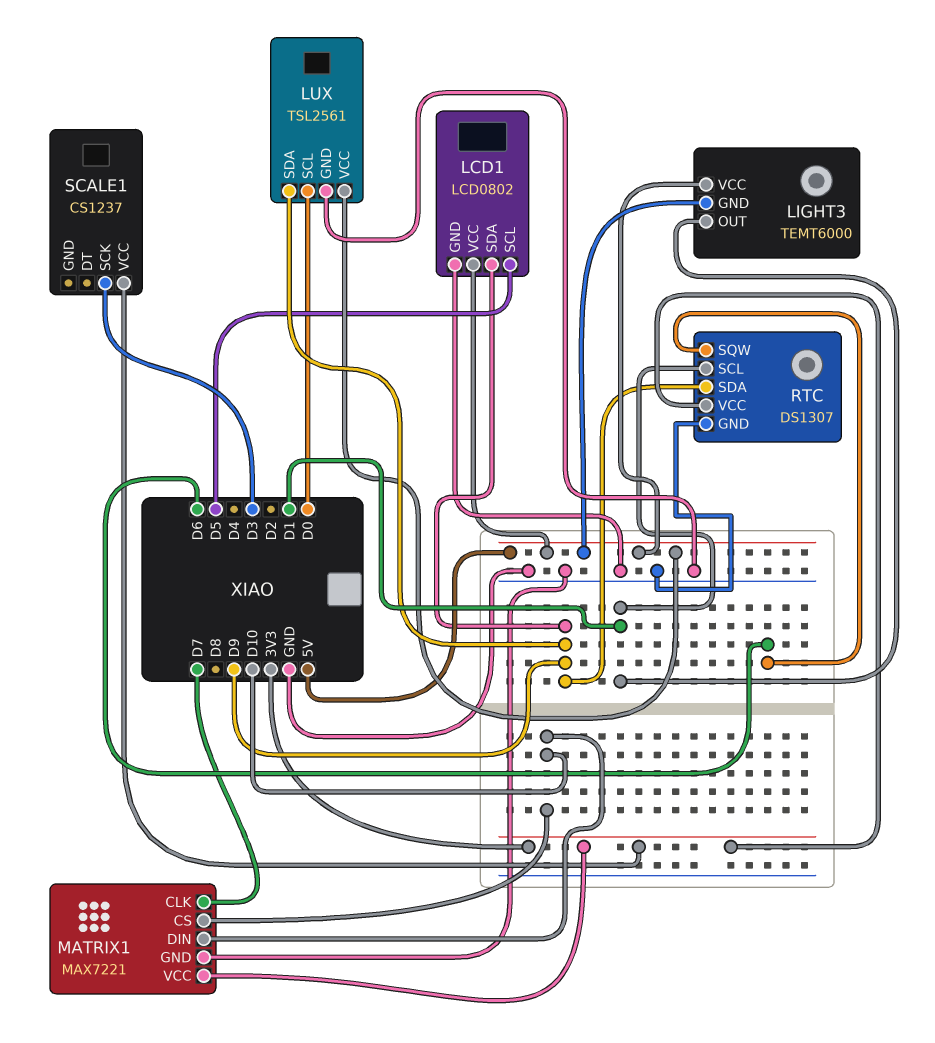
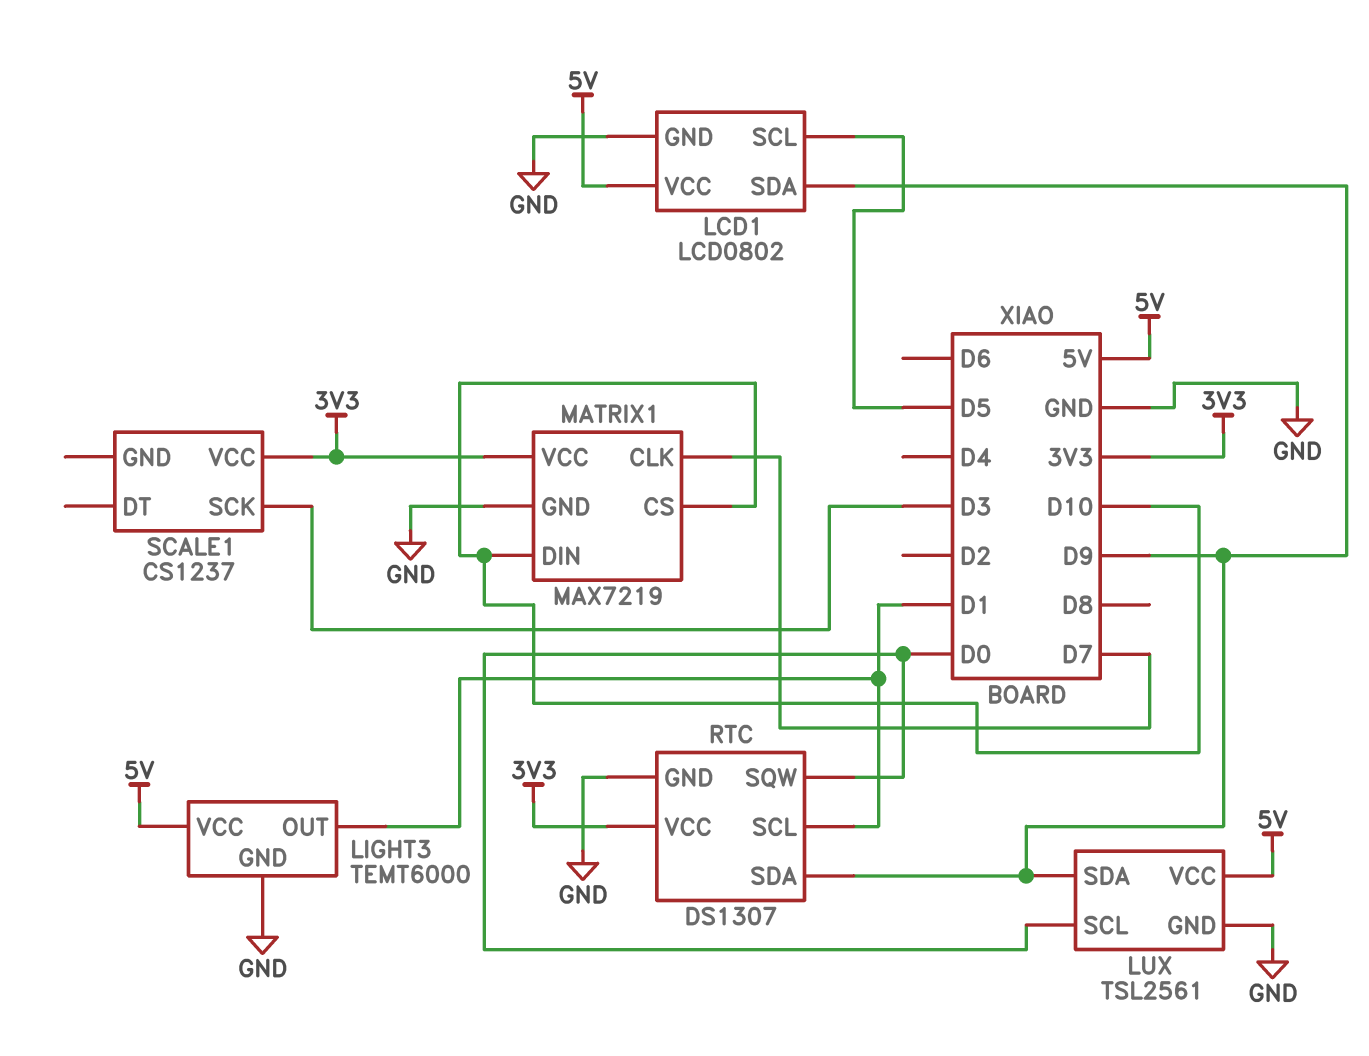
LIGHT3 pin GND: 5V -> GND
MATRIX1: MAX7221 -> MAX7219
RTC pin SQW: D6 -> D0

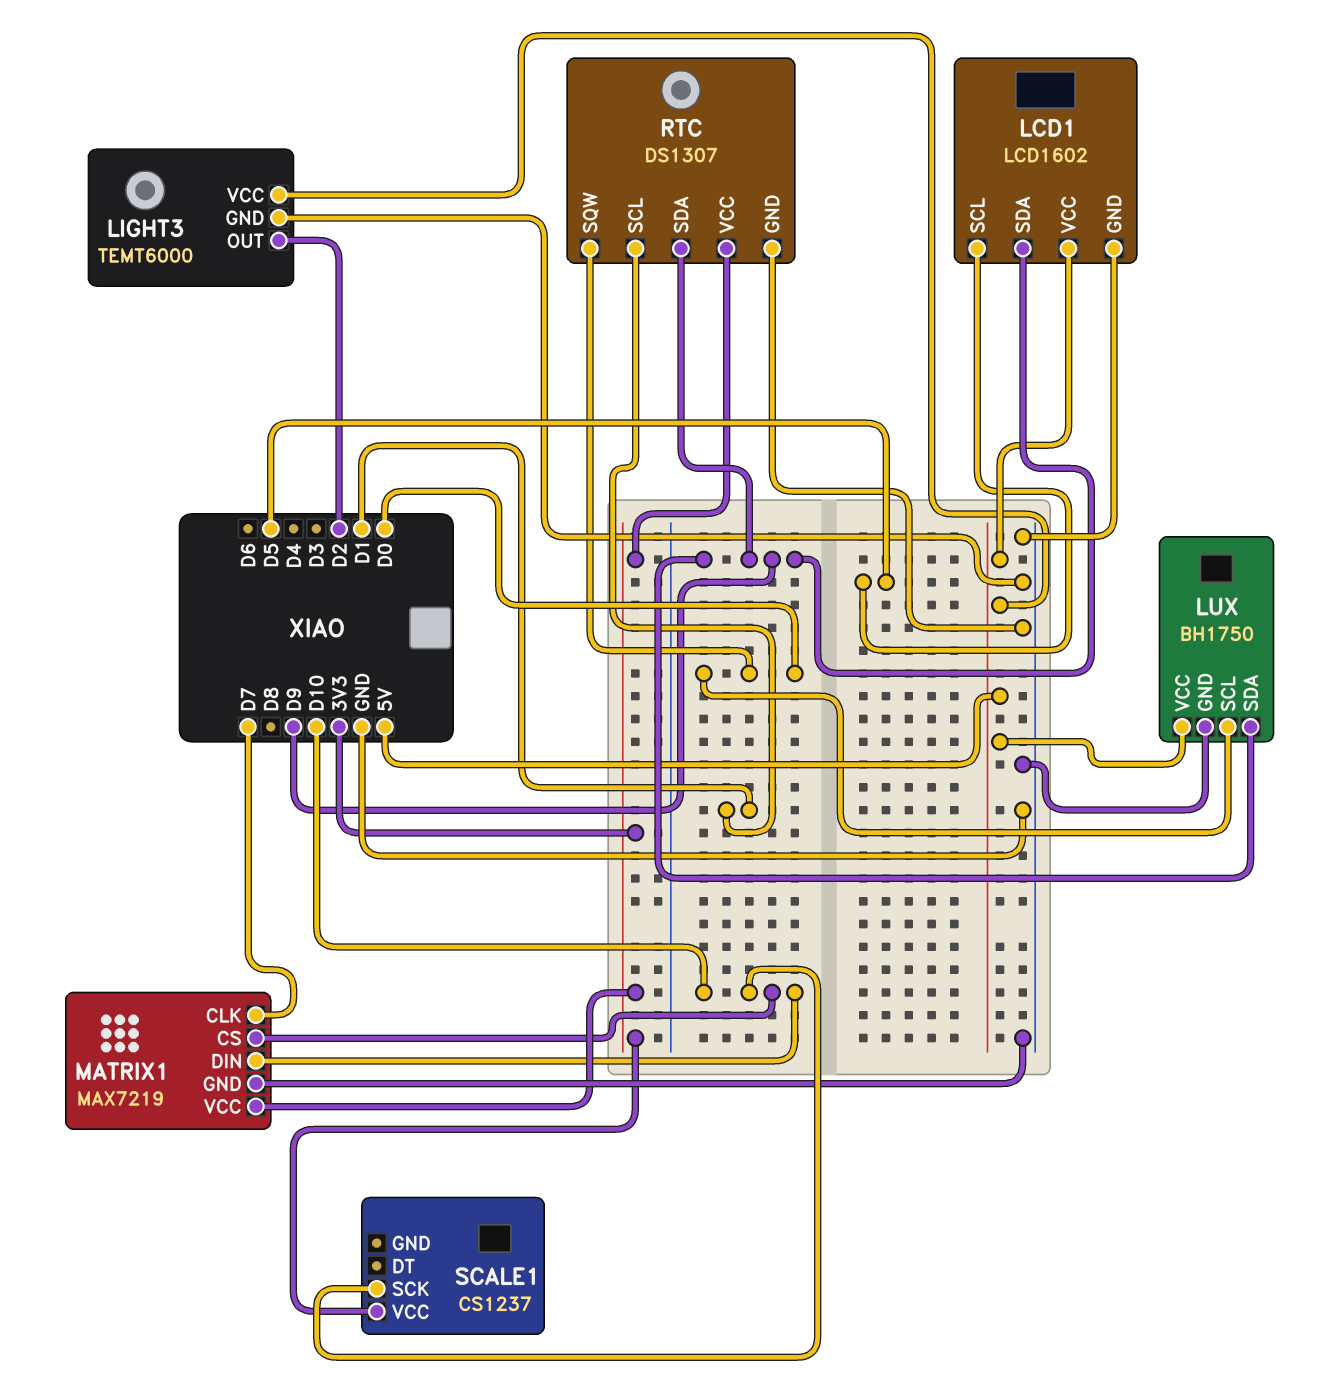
LCD1: LCD0802 -> LCD1602
LIGHT3 pin OUT: D1 -> D2
LUX: TSL2561 -> BH1750
SCALE1 pin SCK: D3 -> D10

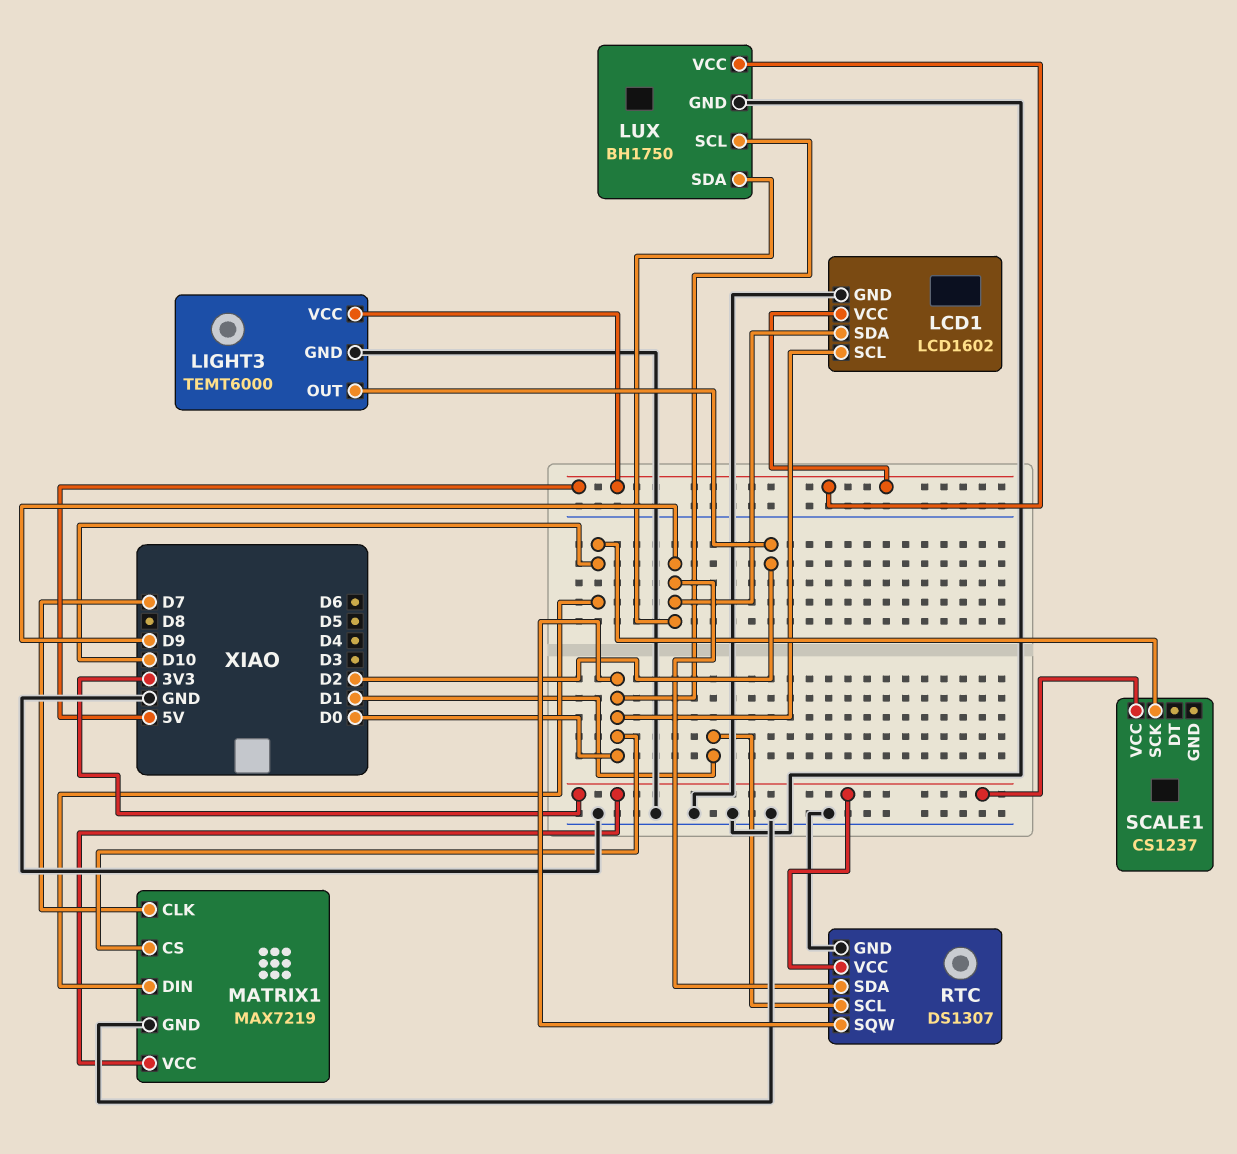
LCD1 pin SCL: D5 -> D0
MATRIX1 pin CS: D10 -> D0

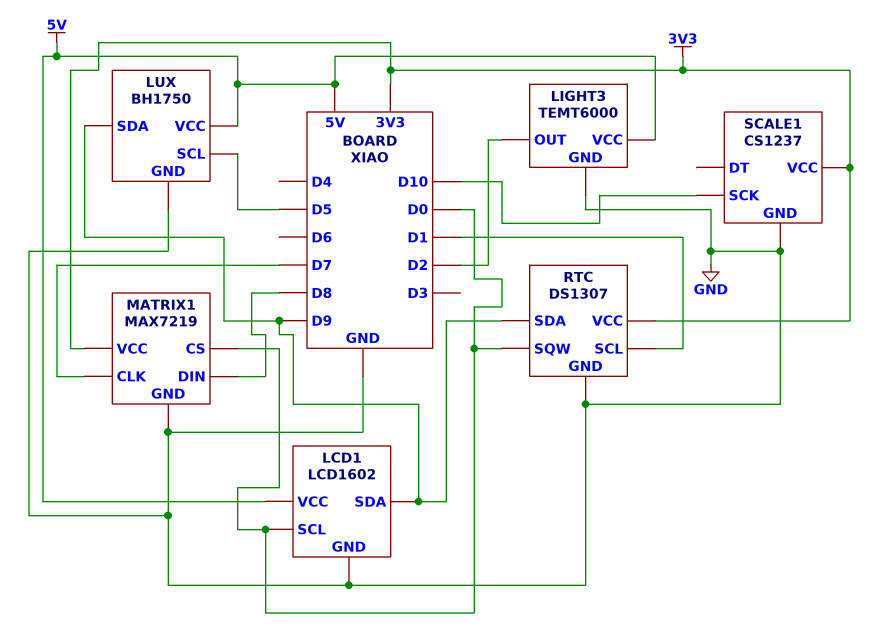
LUX pin SCL: D0 -> D5
MATRIX1 pin DIN: D10 -> D8
SCALE1 pin GND: none -> GND

